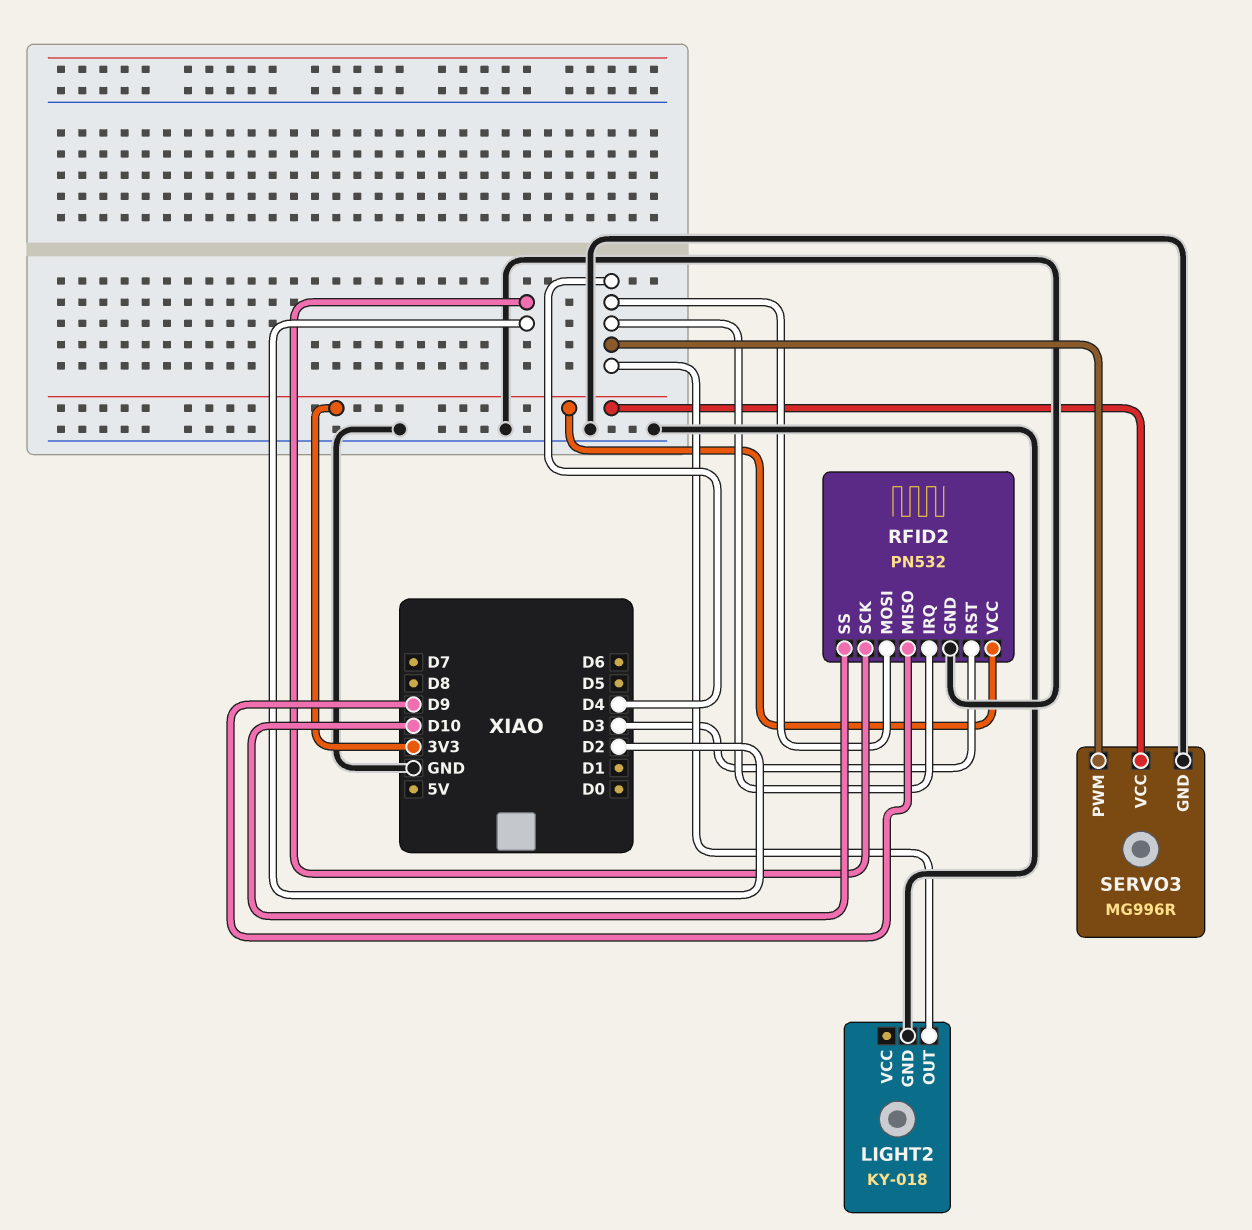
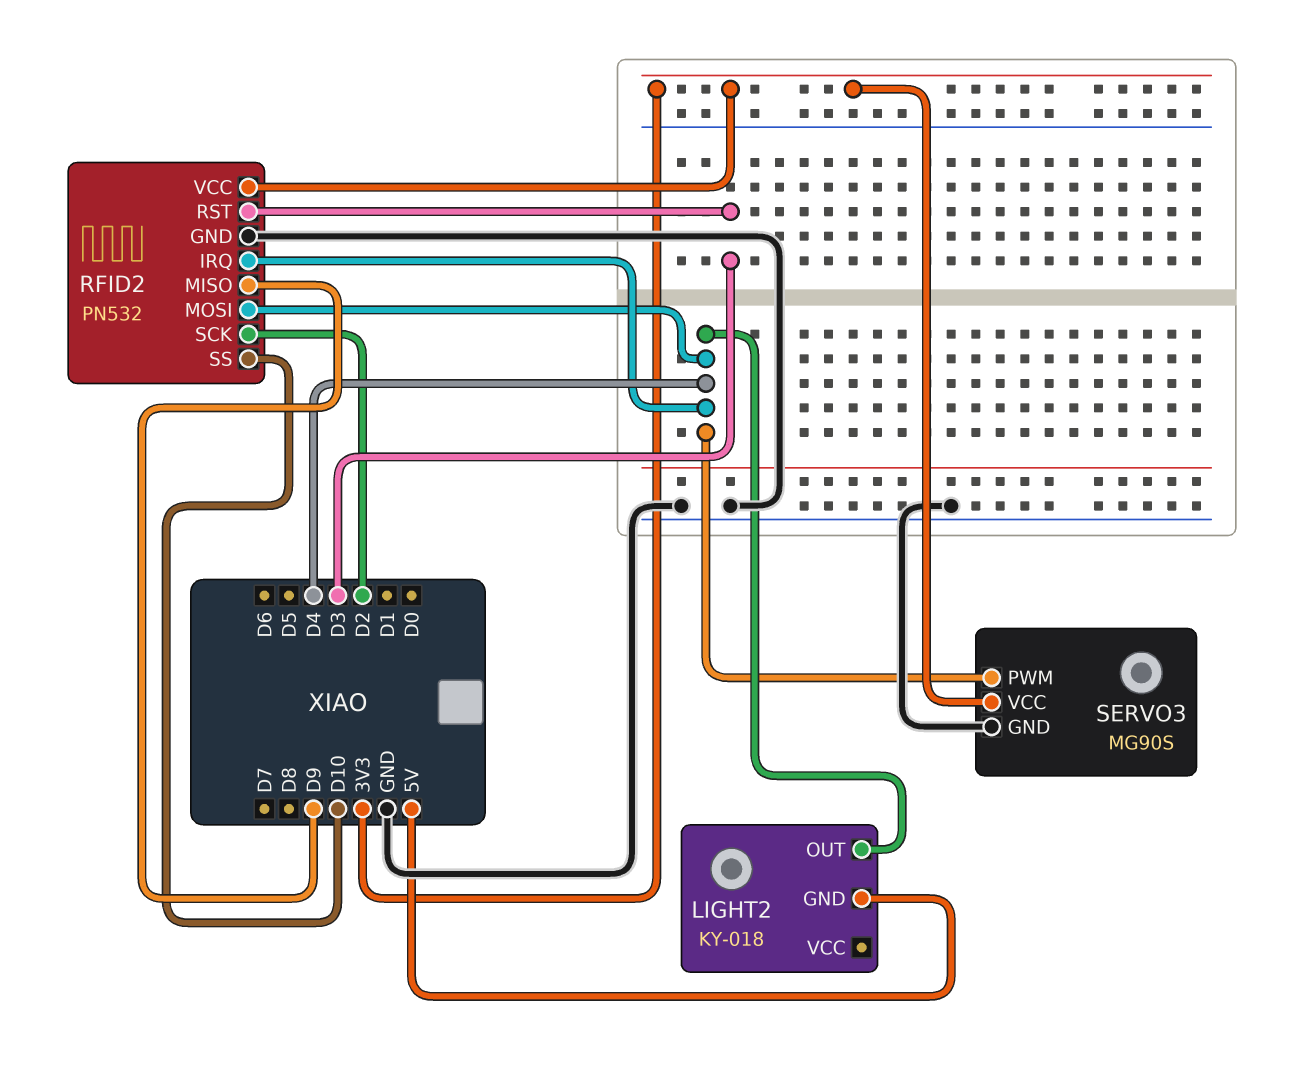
LIGHT2 pin GND: GND -> 5V
SERVO3: MG996R -> MG90S

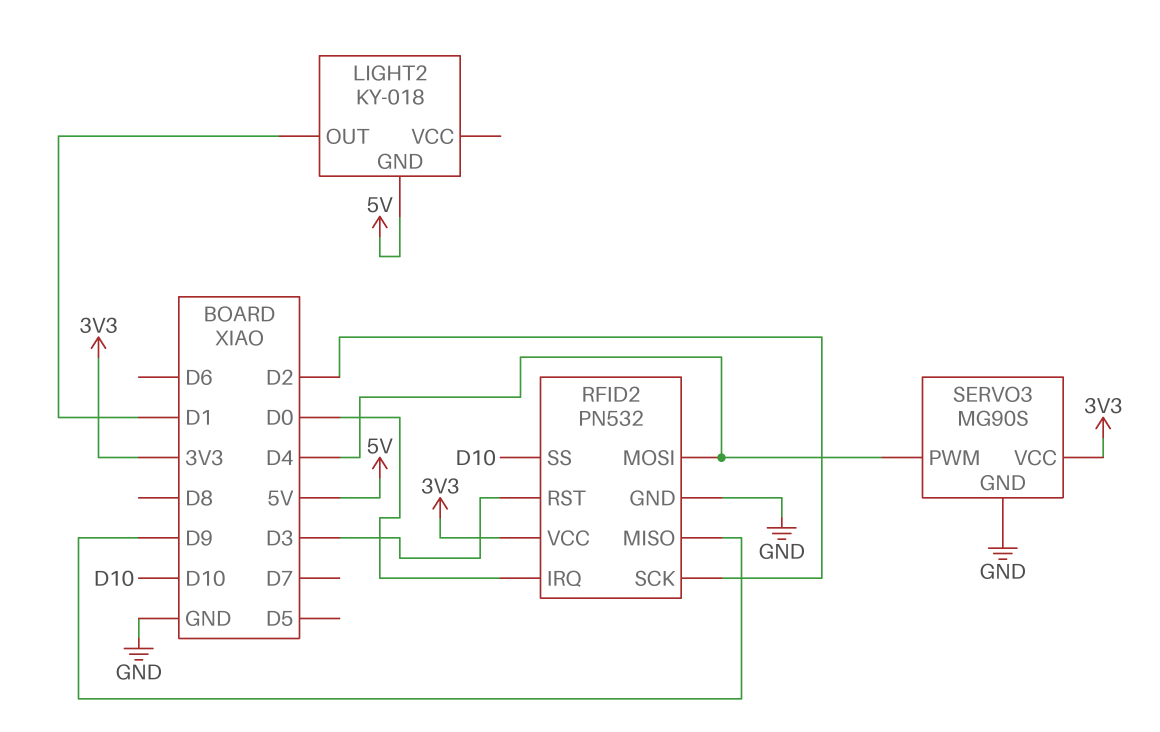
LIGHT2 pin OUT: D4 -> D1
RFID2 pin IRQ: D4 -> D0

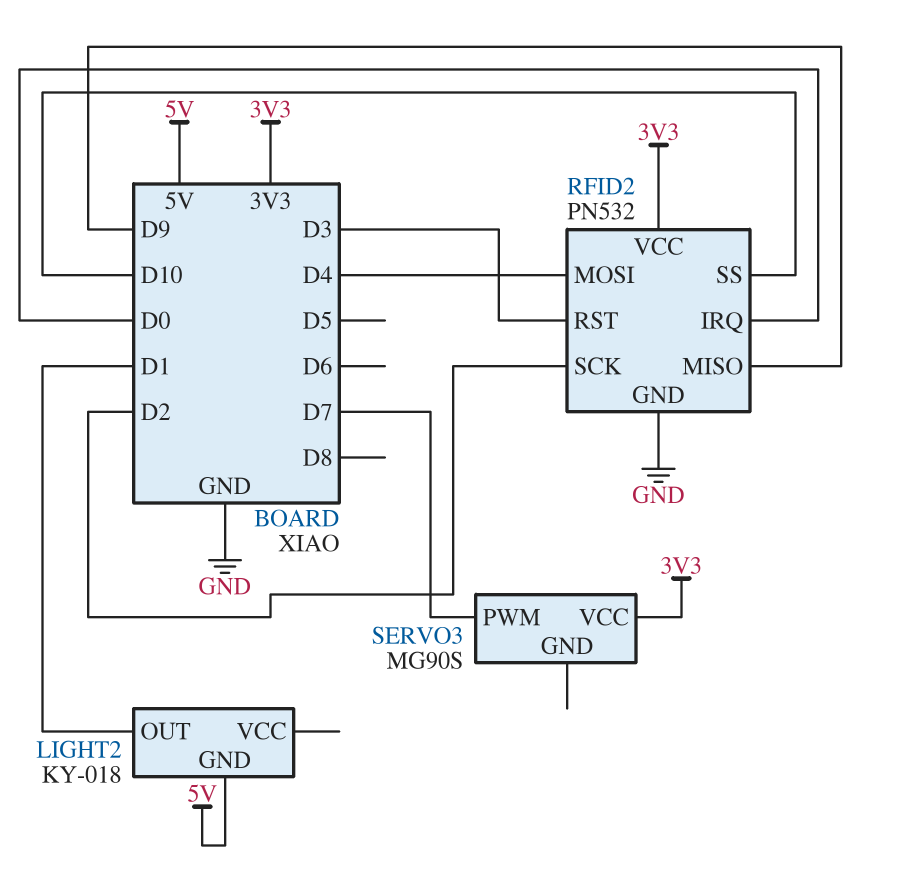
SERVO3 pin GND: GND -> none
SERVO3 pin PWM: D4 -> D7

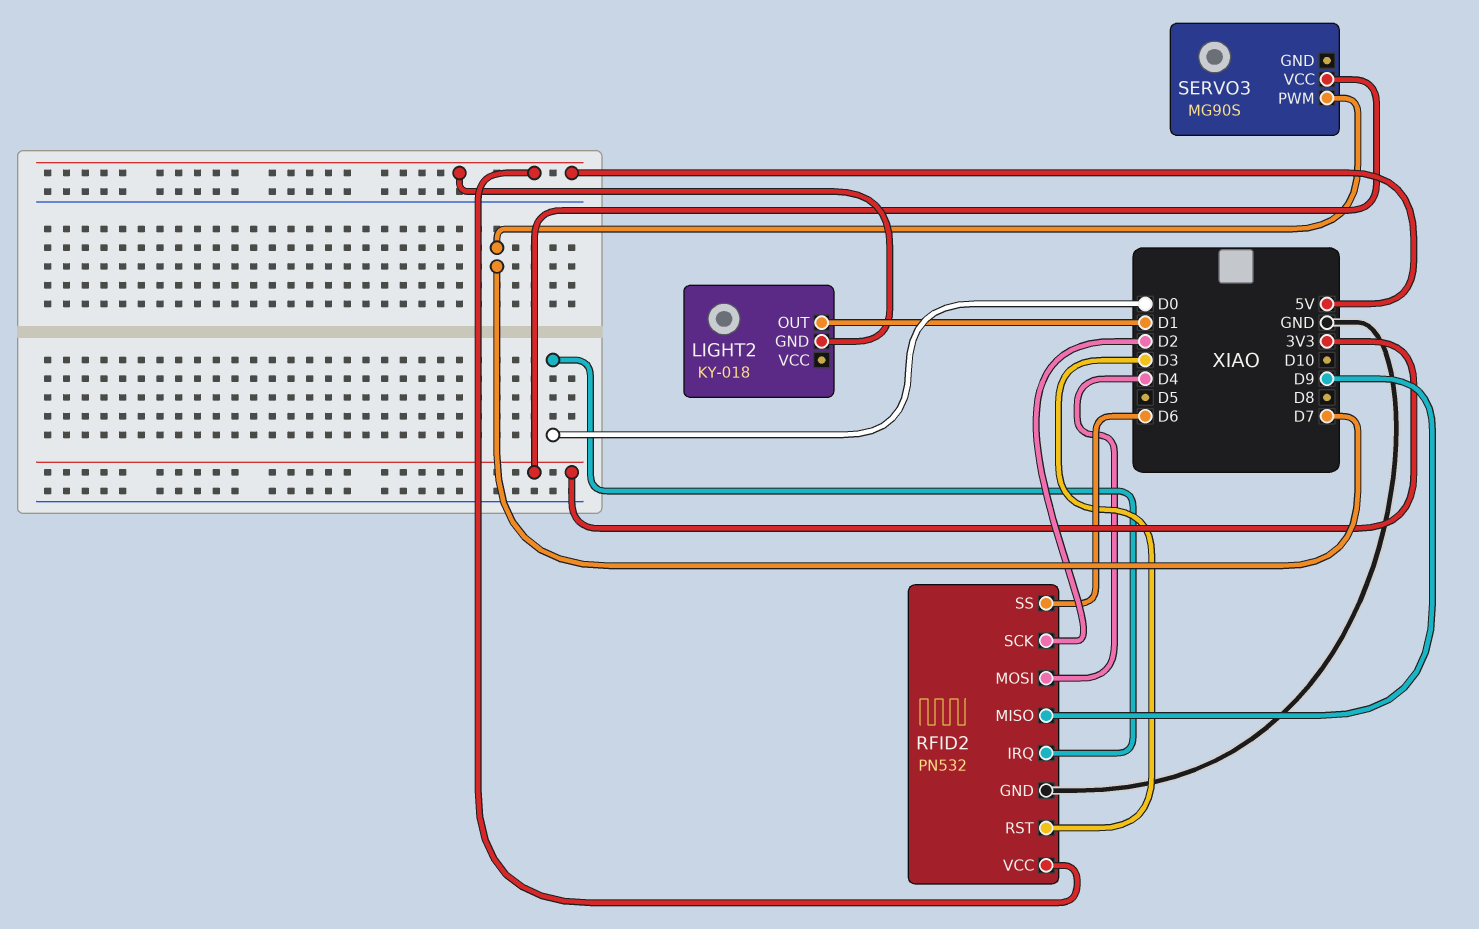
RFID2 pin SS: D10 -> D6
RFID2 pin VCC: 3V3 -> 5V

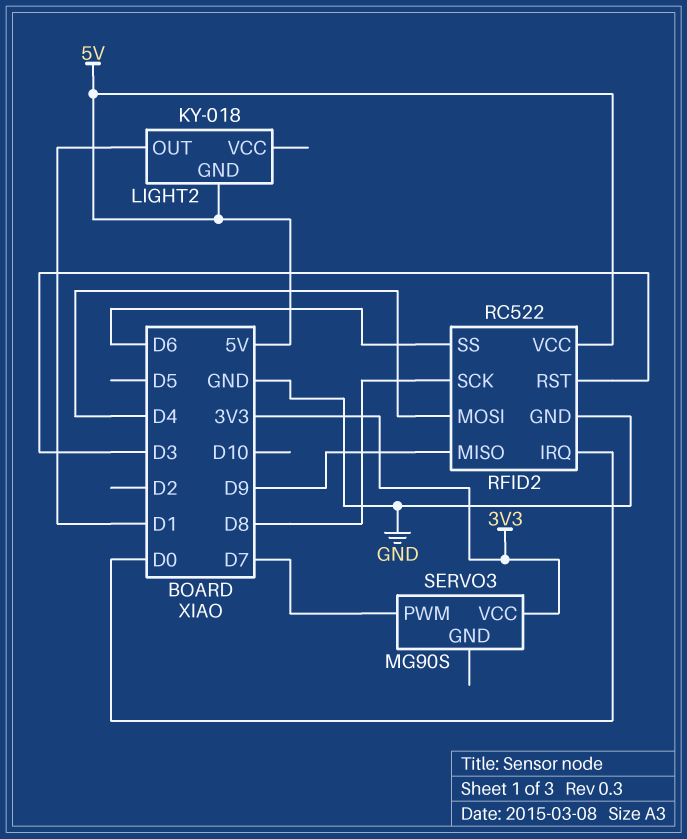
RFID2: PN532 -> RC522
RFID2 pin SCK: D2 -> D8

